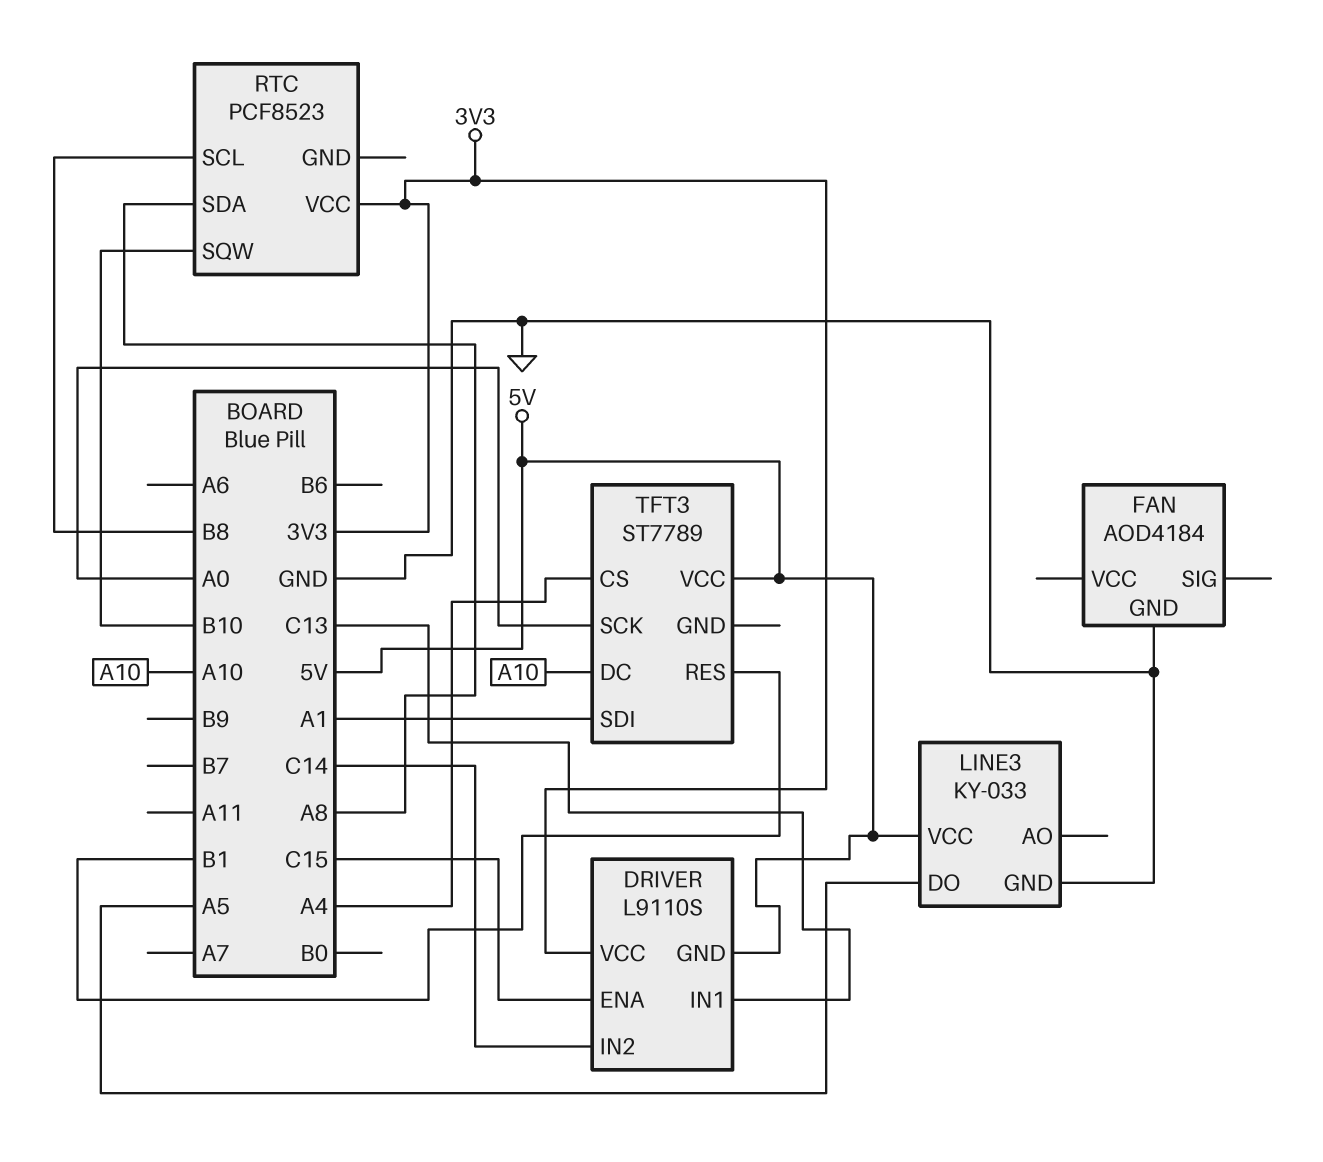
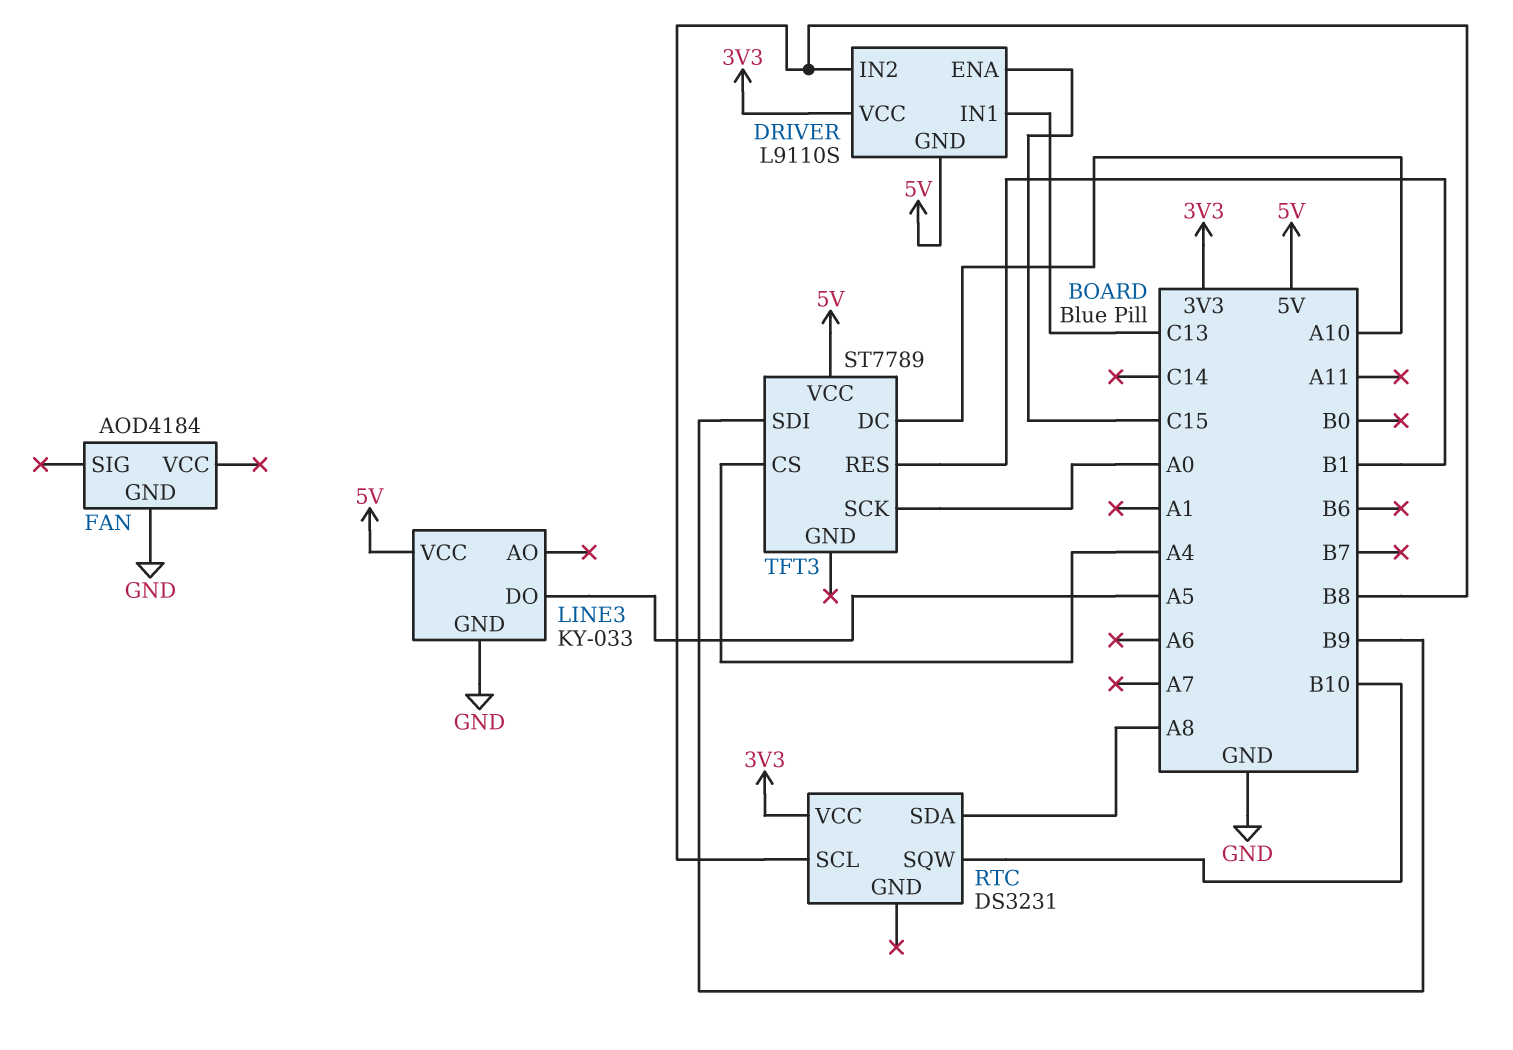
DRIVER pin IN2: C14 -> B8
RTC: PCF8523 -> DS3231
TFT3 pin SDI: A1 -> B9

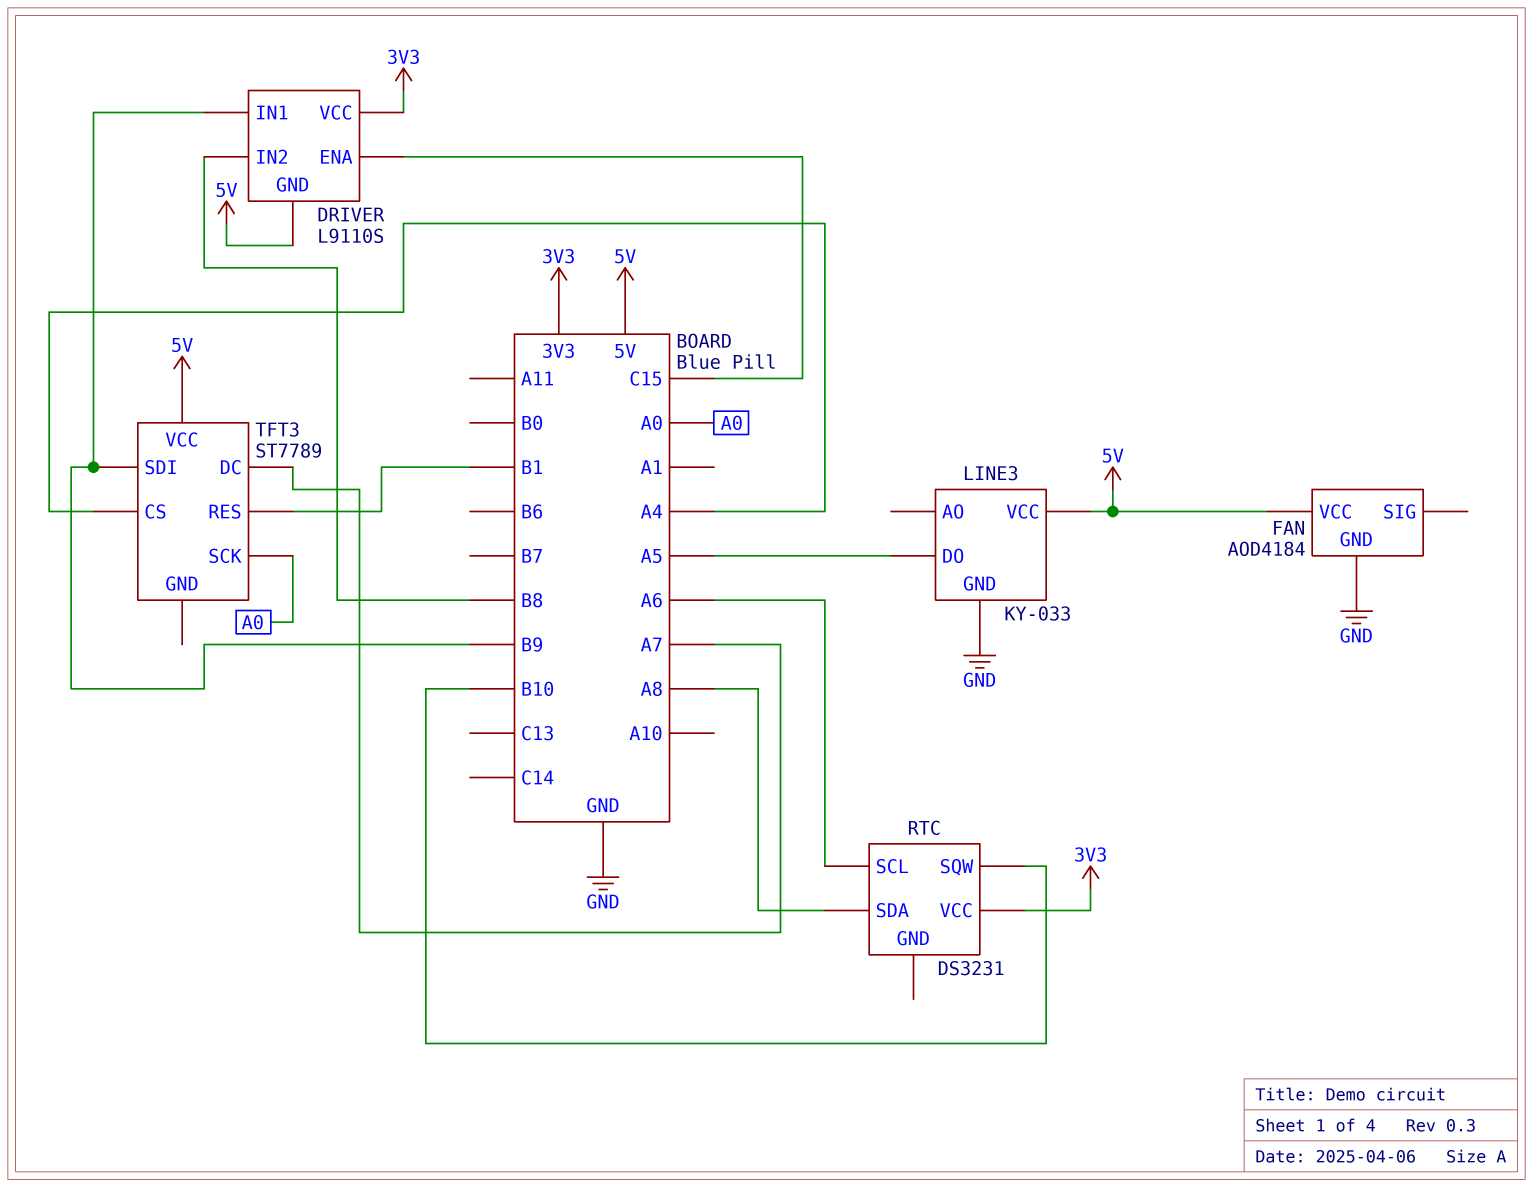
DRIVER pin IN1: C13 -> B9
FAN pin VCC: none -> 5V
RTC pin SCL: B8 -> A6
TFT3 pin DC: A10 -> A7

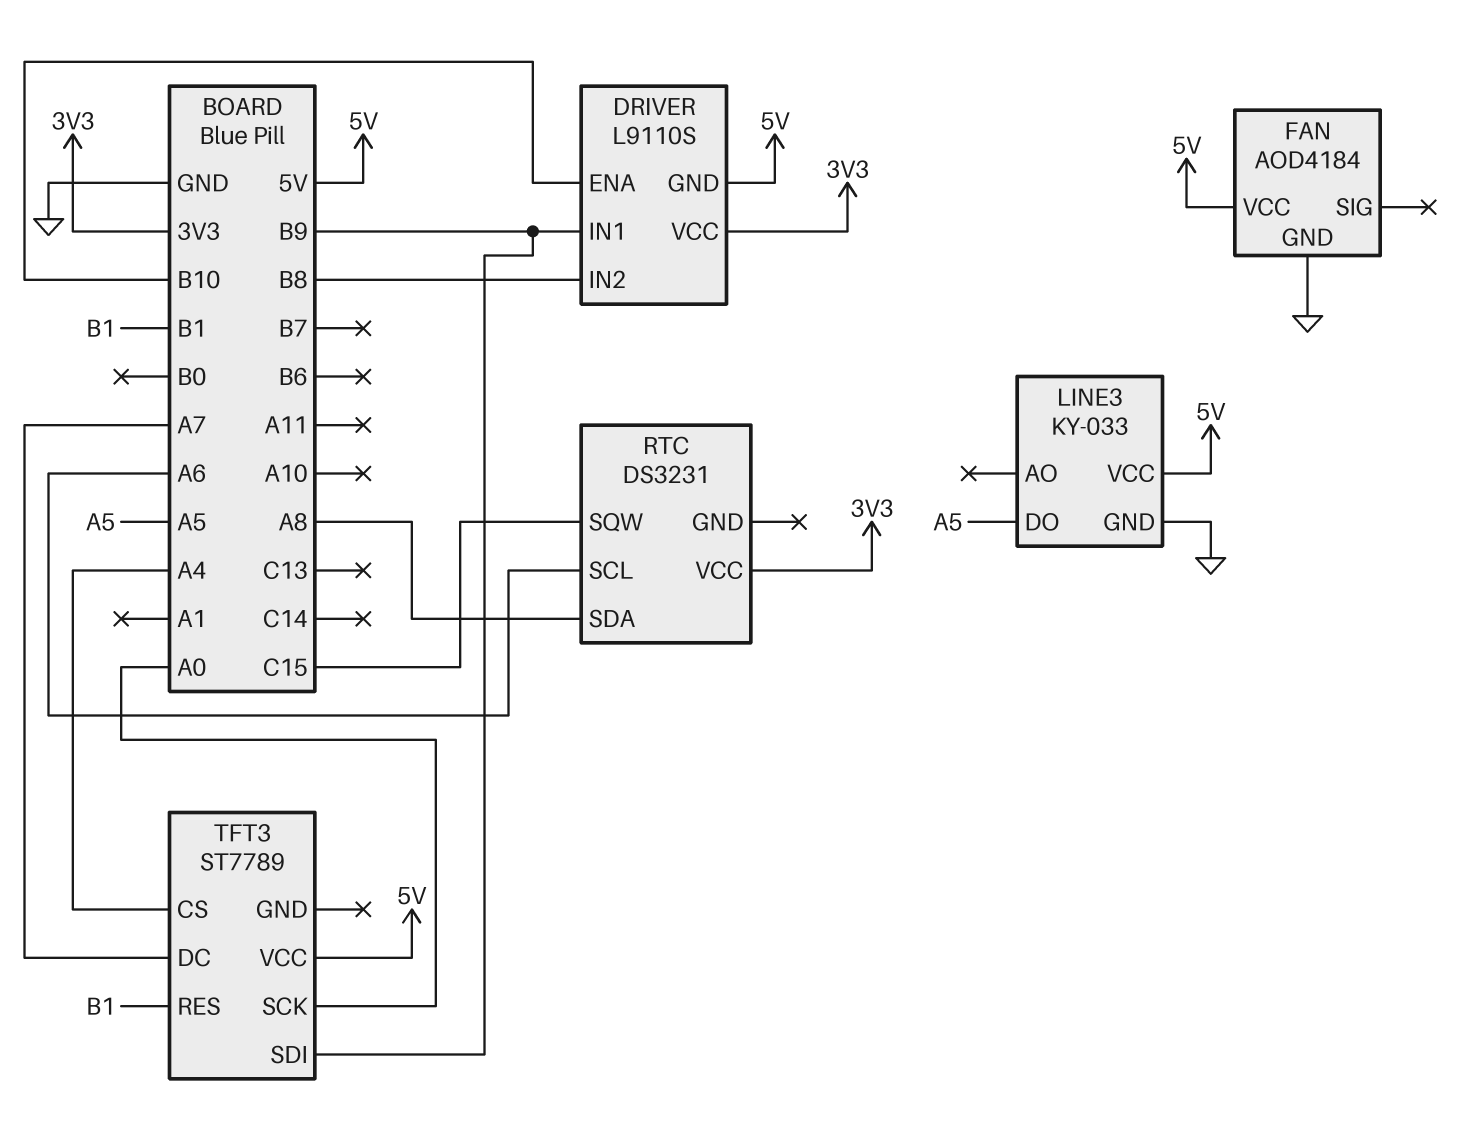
DRIVER pin ENA: C15 -> B10
RTC pin SQW: B10 -> C15

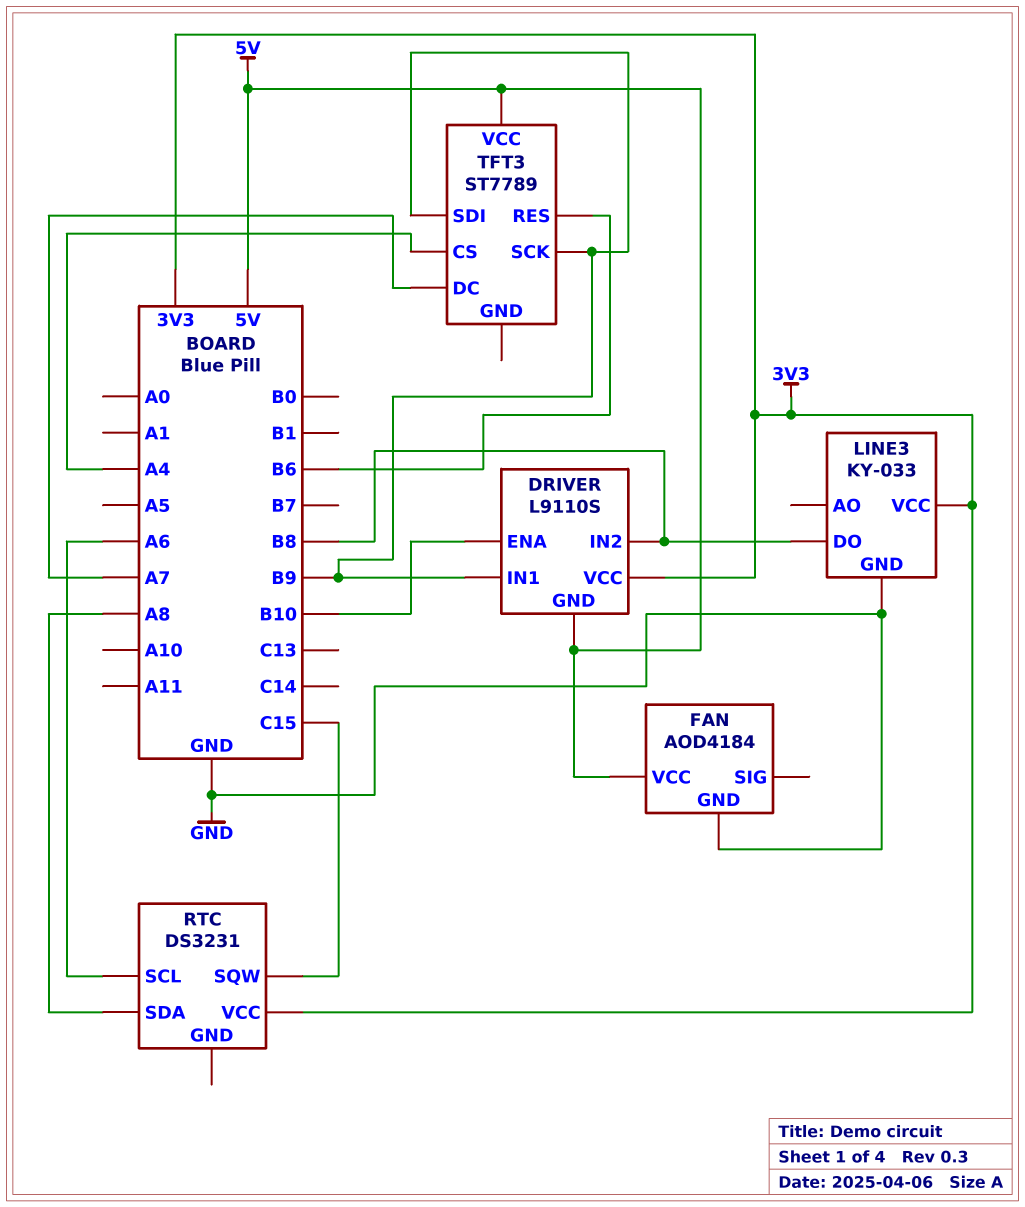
LINE3 pin DO: A5 -> B8
LINE3 pin VCC: 5V -> 3V3
TFT3 pin RES: B1 -> B6
TFT3 pin SCK: A0 -> B9

